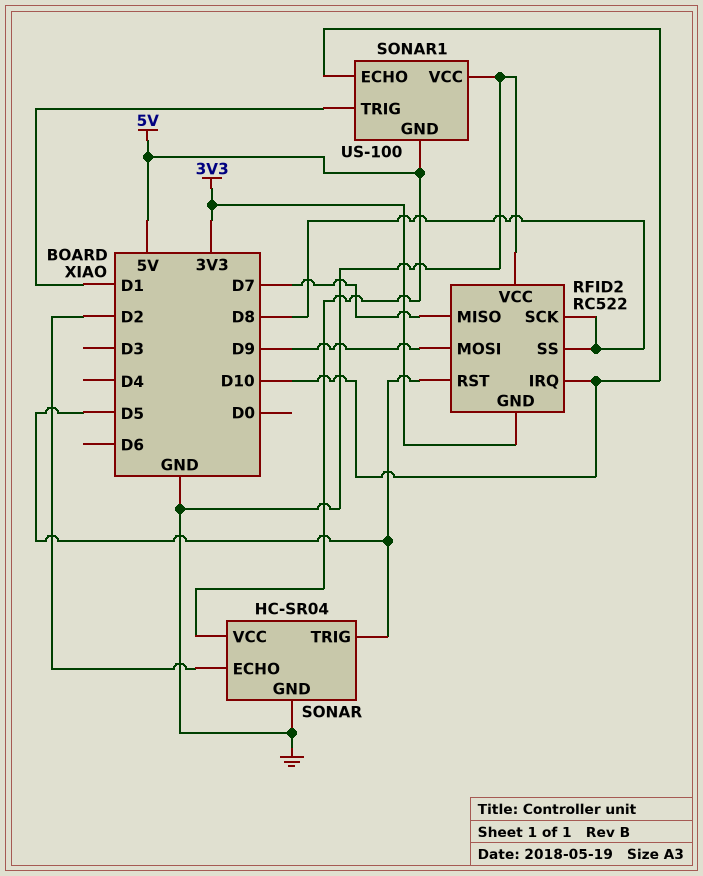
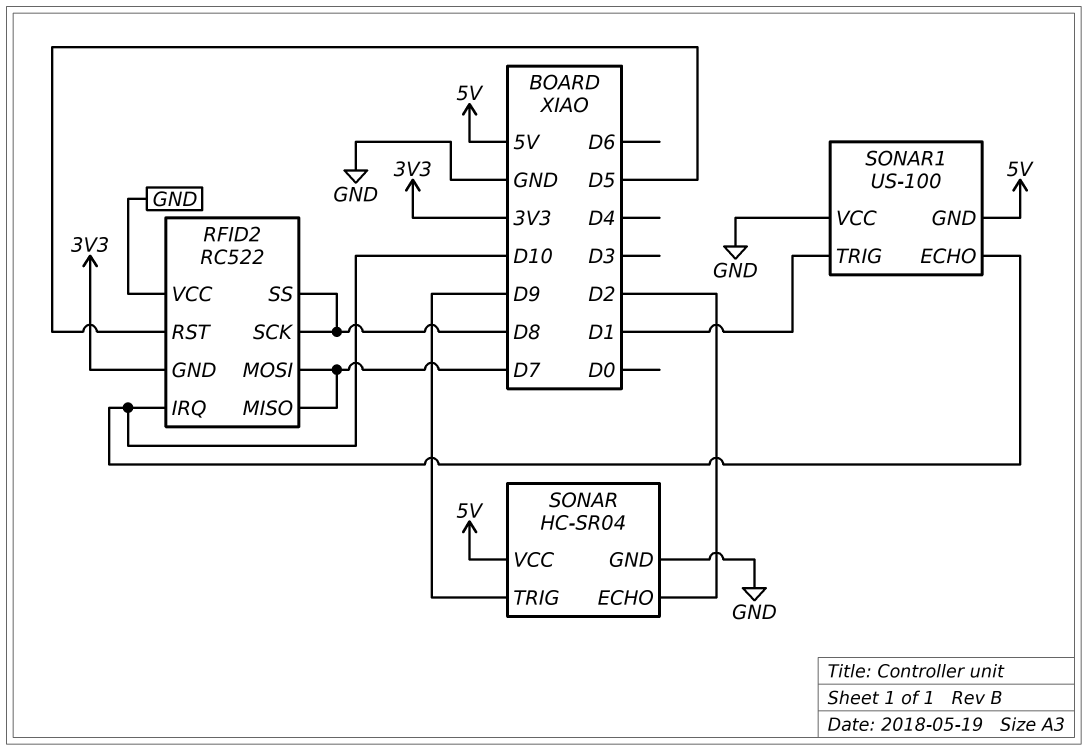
RFID2 pin MOSI: D9 -> D7
SONAR pin TRIG: D5 -> D9

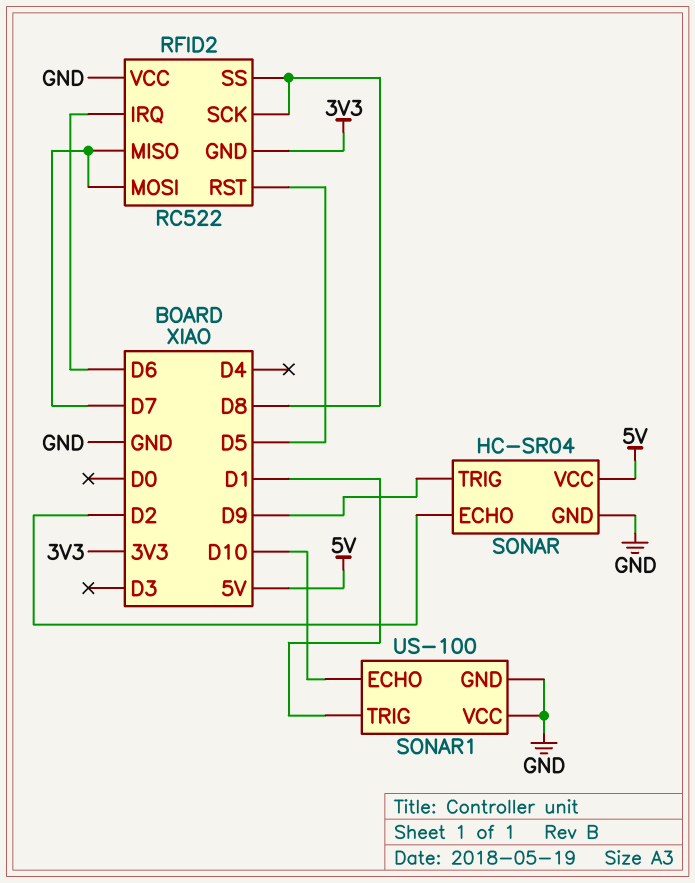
RFID2 pin IRQ: D10 -> D6
SONAR1 pin GND: 5V -> GND

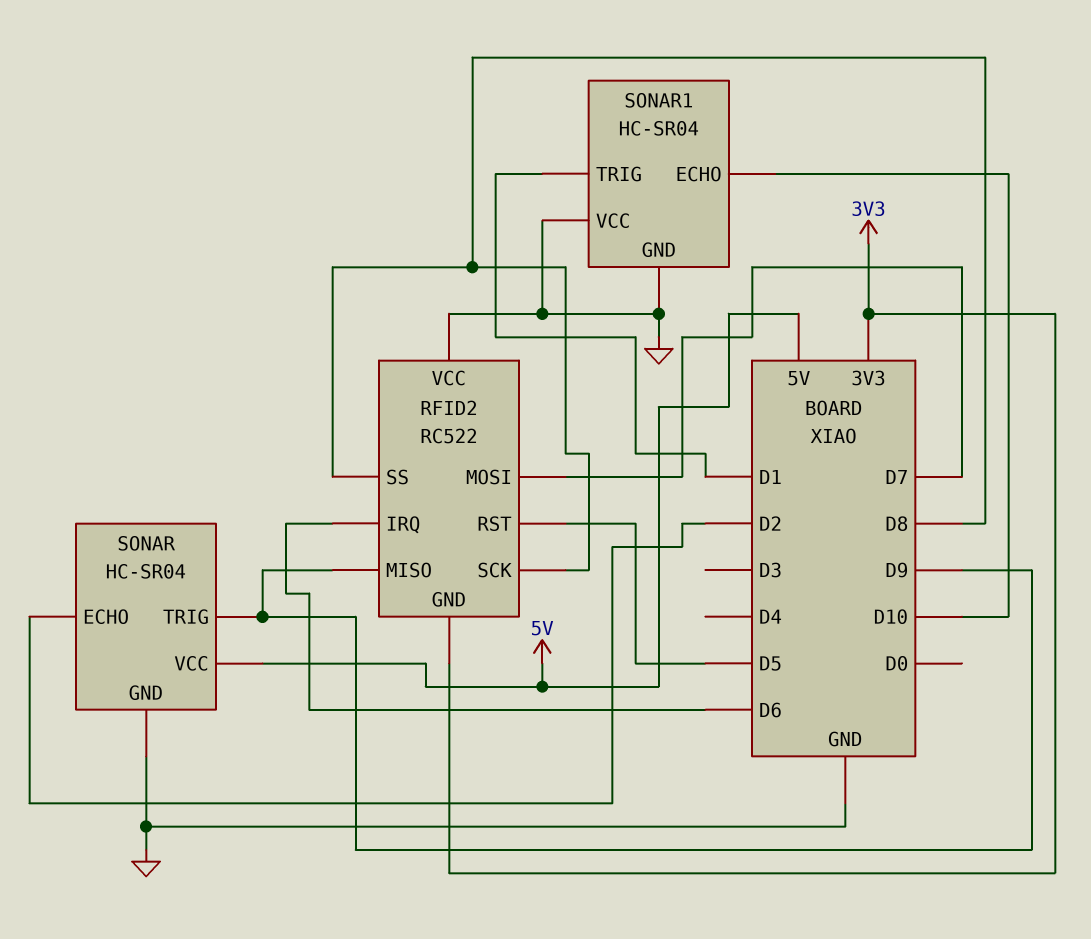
RFID2 pin MISO: D7 -> D9
SONAR1: US-100 -> HC-SR04

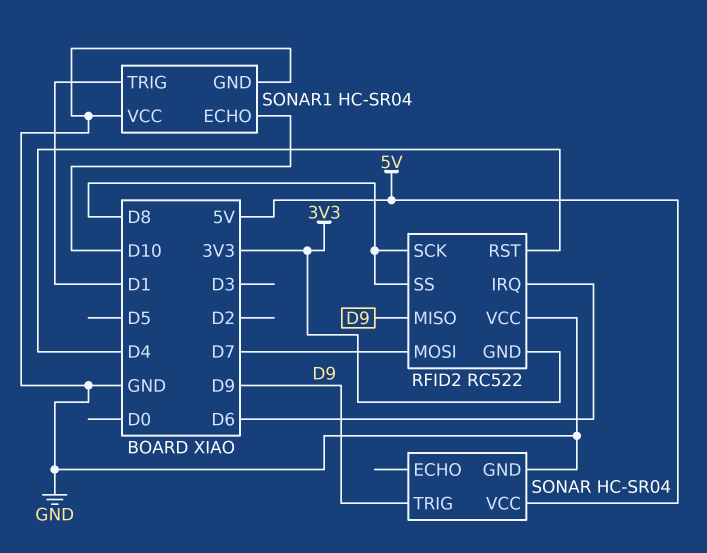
RFID2 pin RST: D5 -> D4
SONAR pin ECHO: D2 -> none

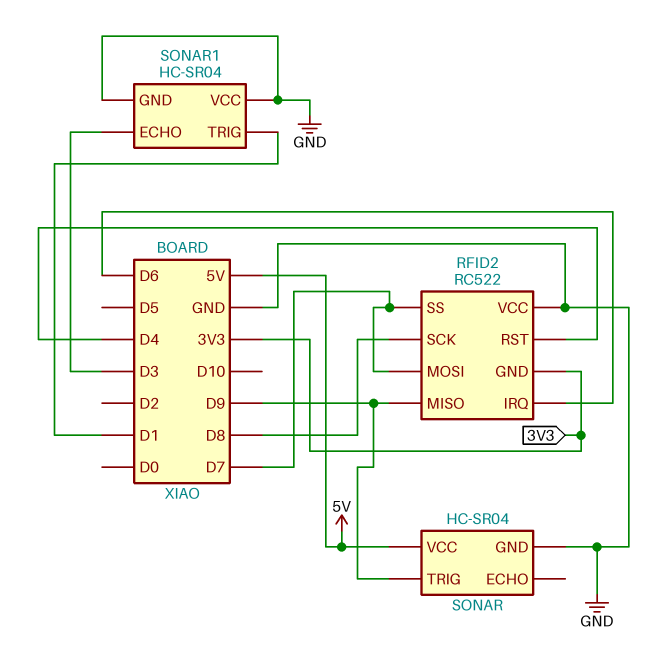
RFID2 pin SS: D8 -> D7
SONAR1 pin ECHO: D10 -> D3

